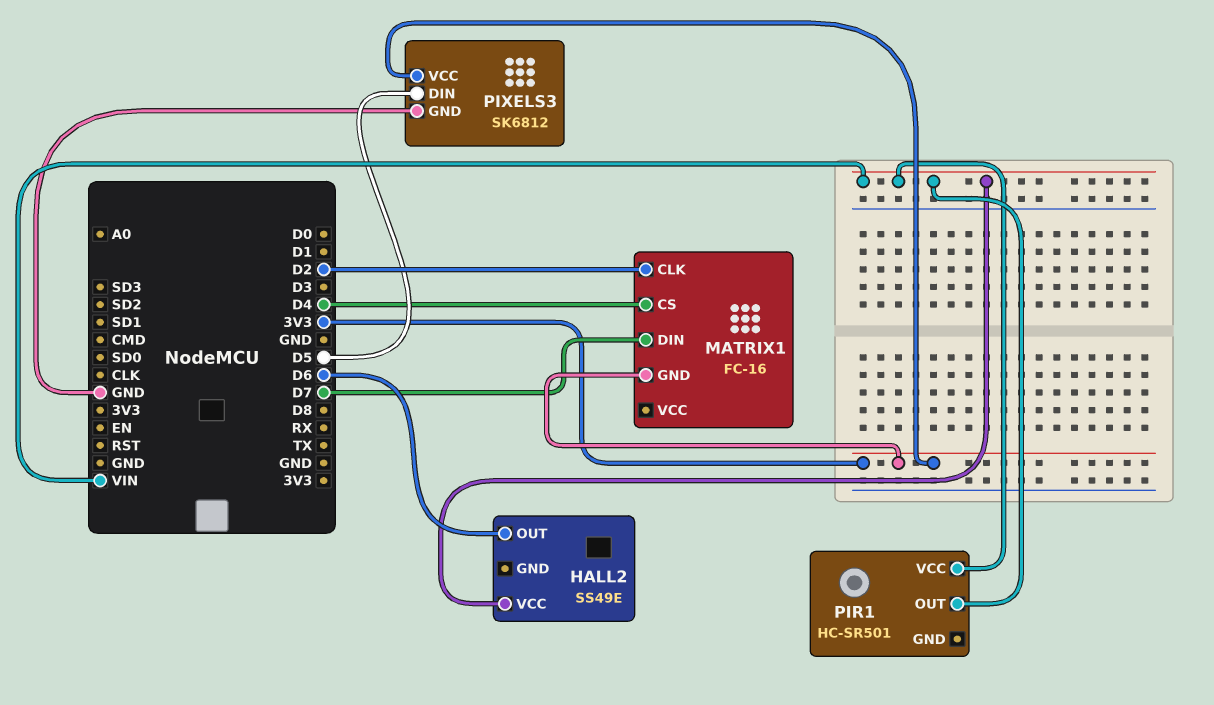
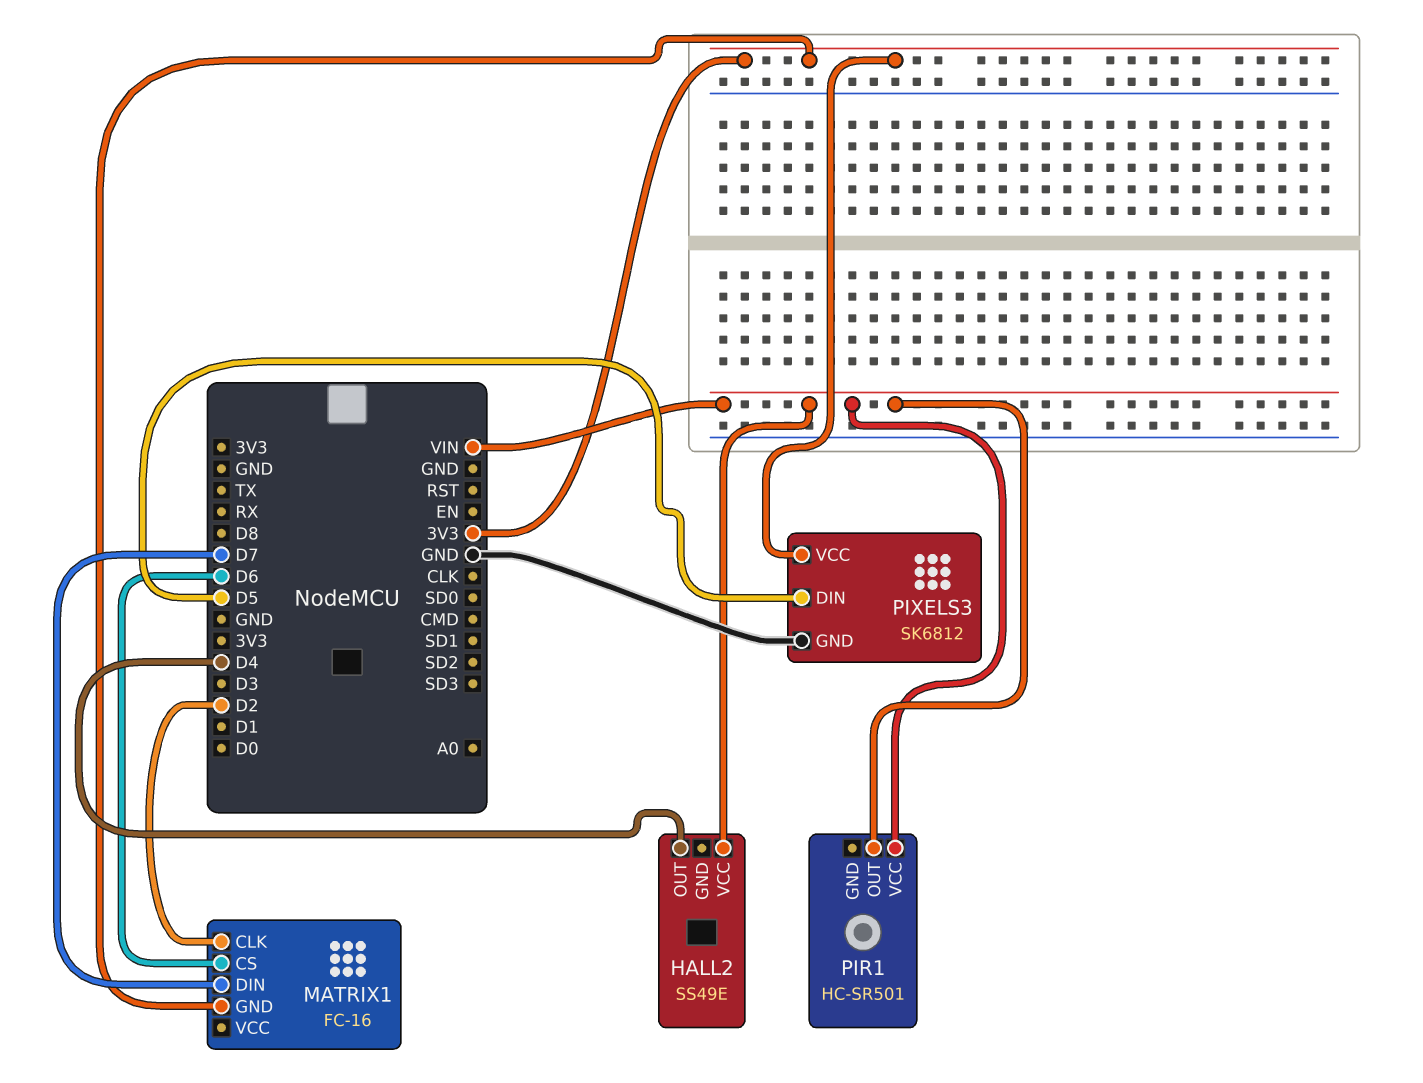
HALL2 pin OUT: D6 -> D4
MATRIX1 pin CS: D4 -> D6

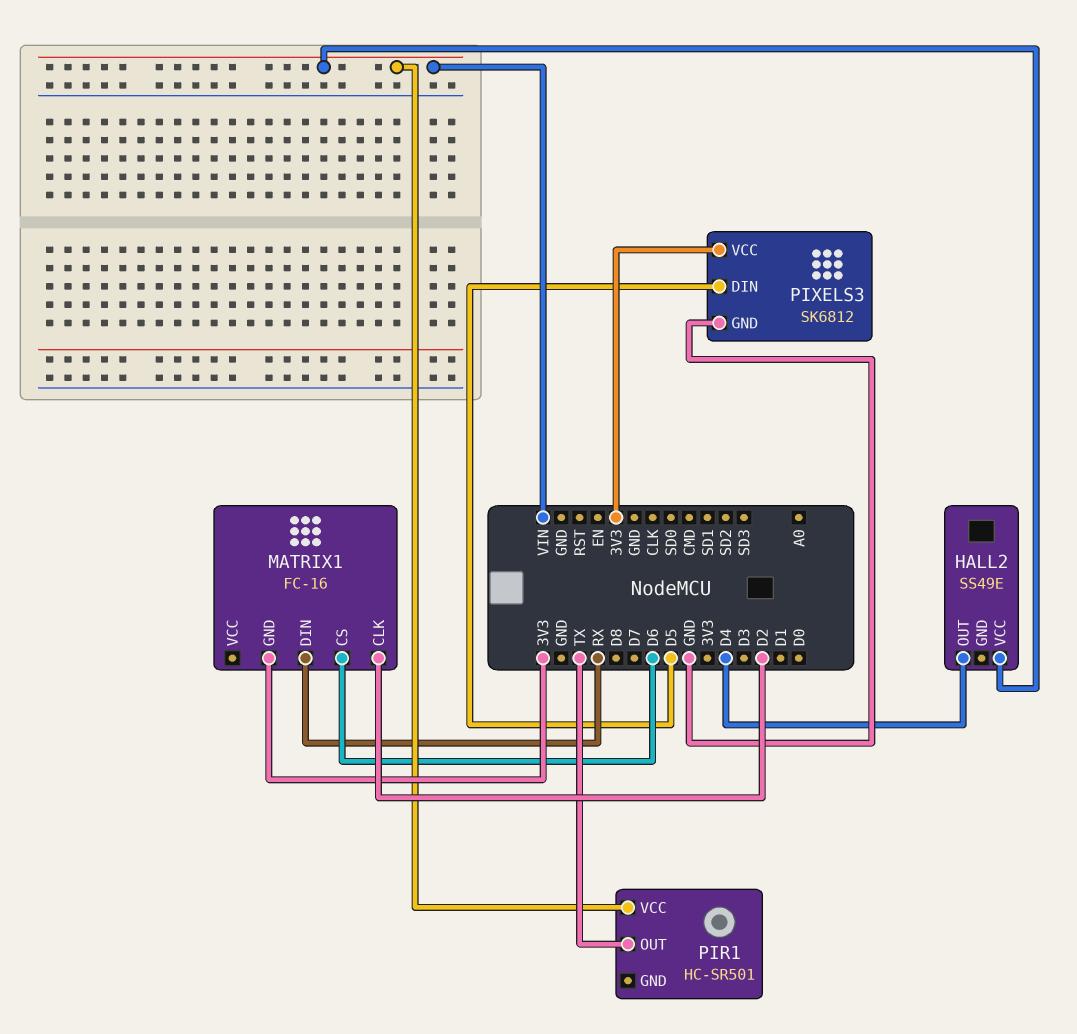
MATRIX1 pin DIN: D7 -> RX
PIR1 pin OUT: VIN -> TX

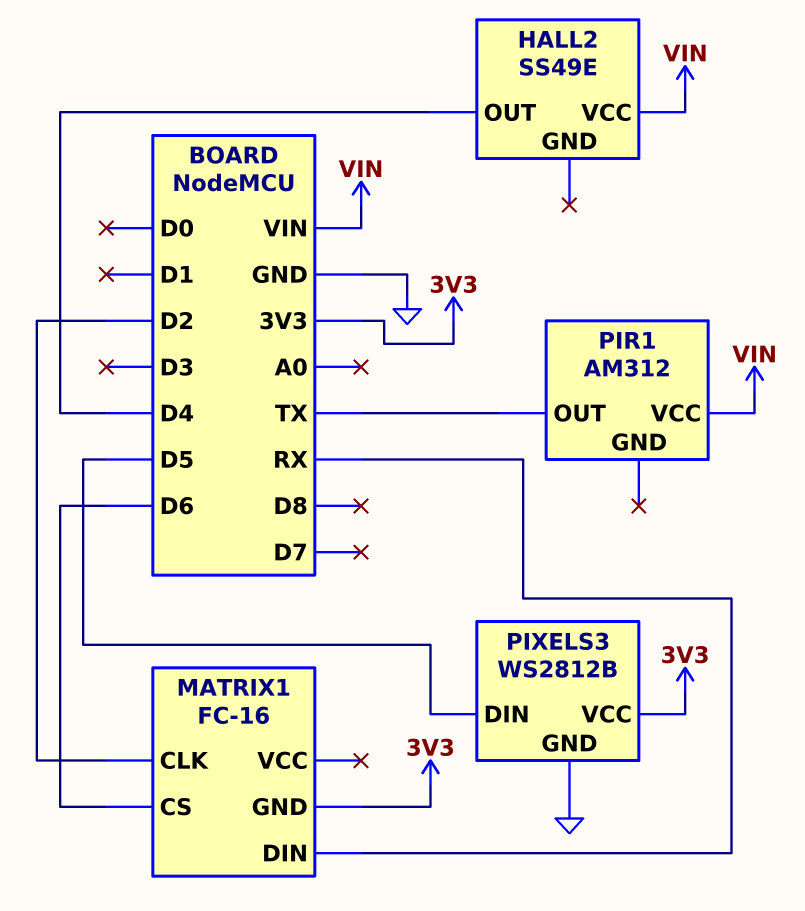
PIR1: HC-SR501 -> AM312
PIXELS3: SK6812 -> WS2812B

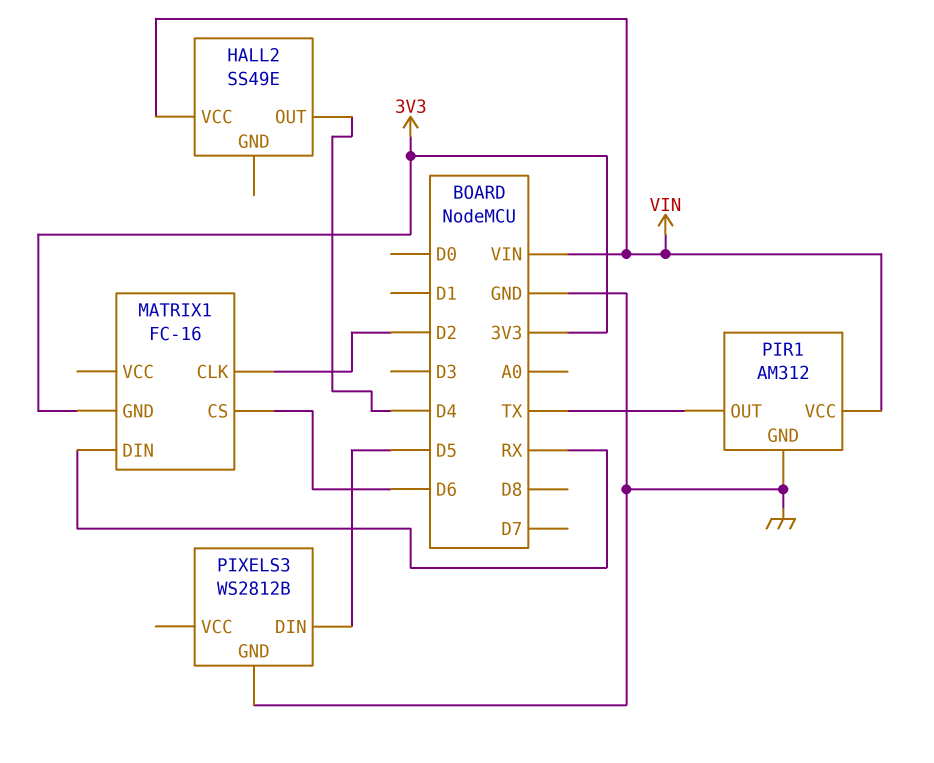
PIR1 pin GND: none -> GND
PIXELS3 pin VCC: 3V3 -> none

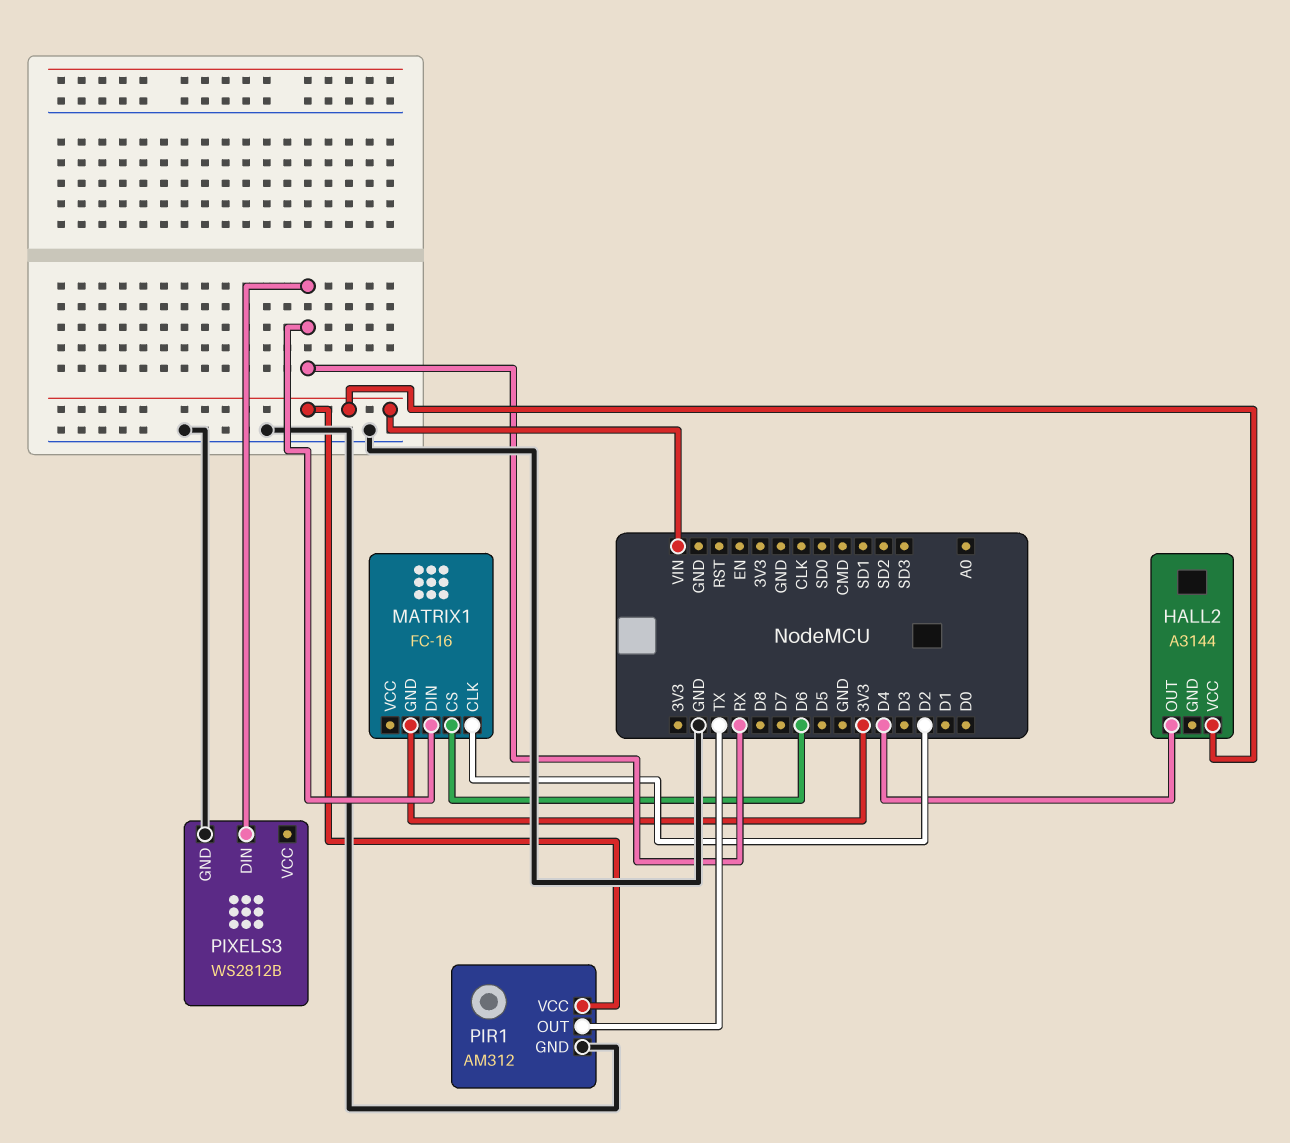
HALL2: SS49E -> A3144
PIXELS3 pin DIN: D5 -> RX

